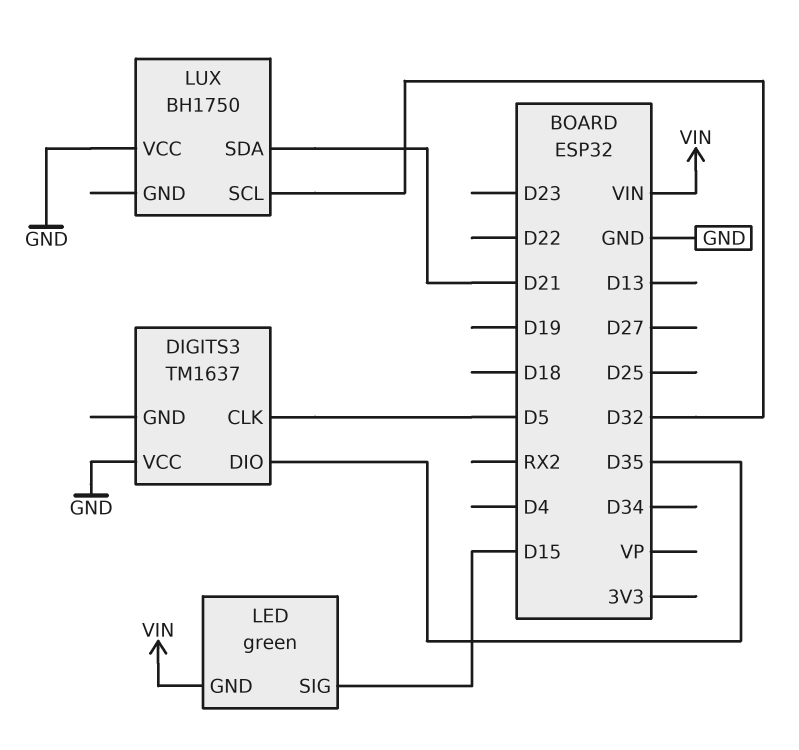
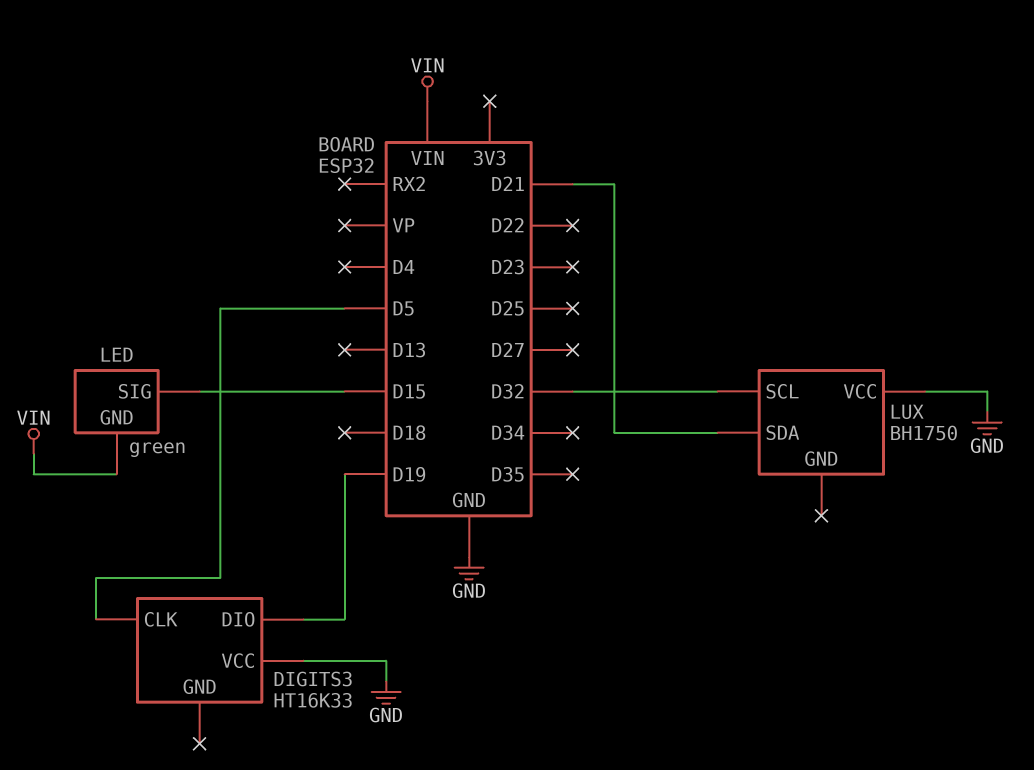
DIGITS3: TM1637 -> HT16K33
DIGITS3 pin DIO: D35 -> D19

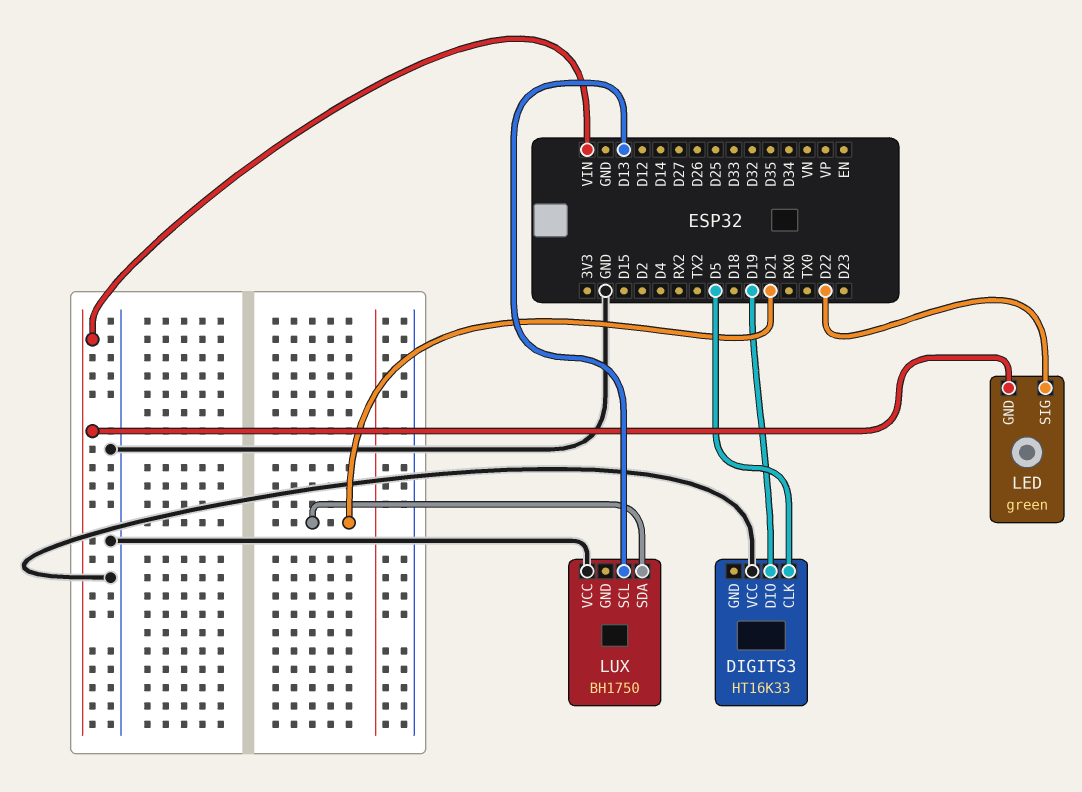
LED pin SIG: D15 -> D22
LUX pin SCL: D32 -> D13

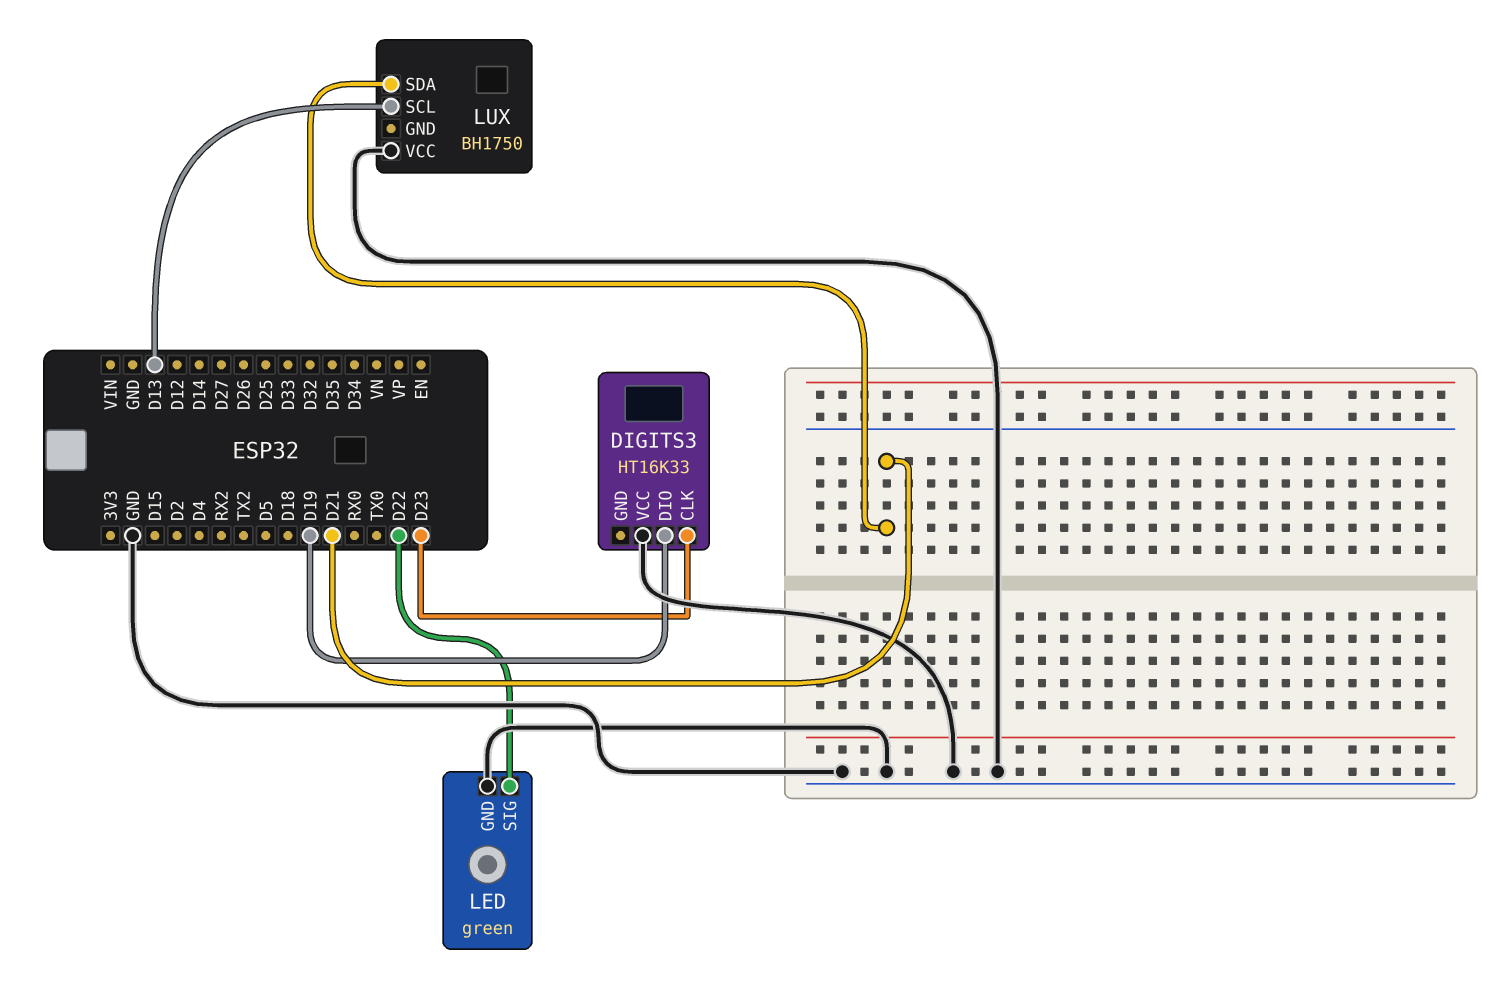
DIGITS3 pin CLK: D5 -> D23
LED pin GND: VIN -> GND

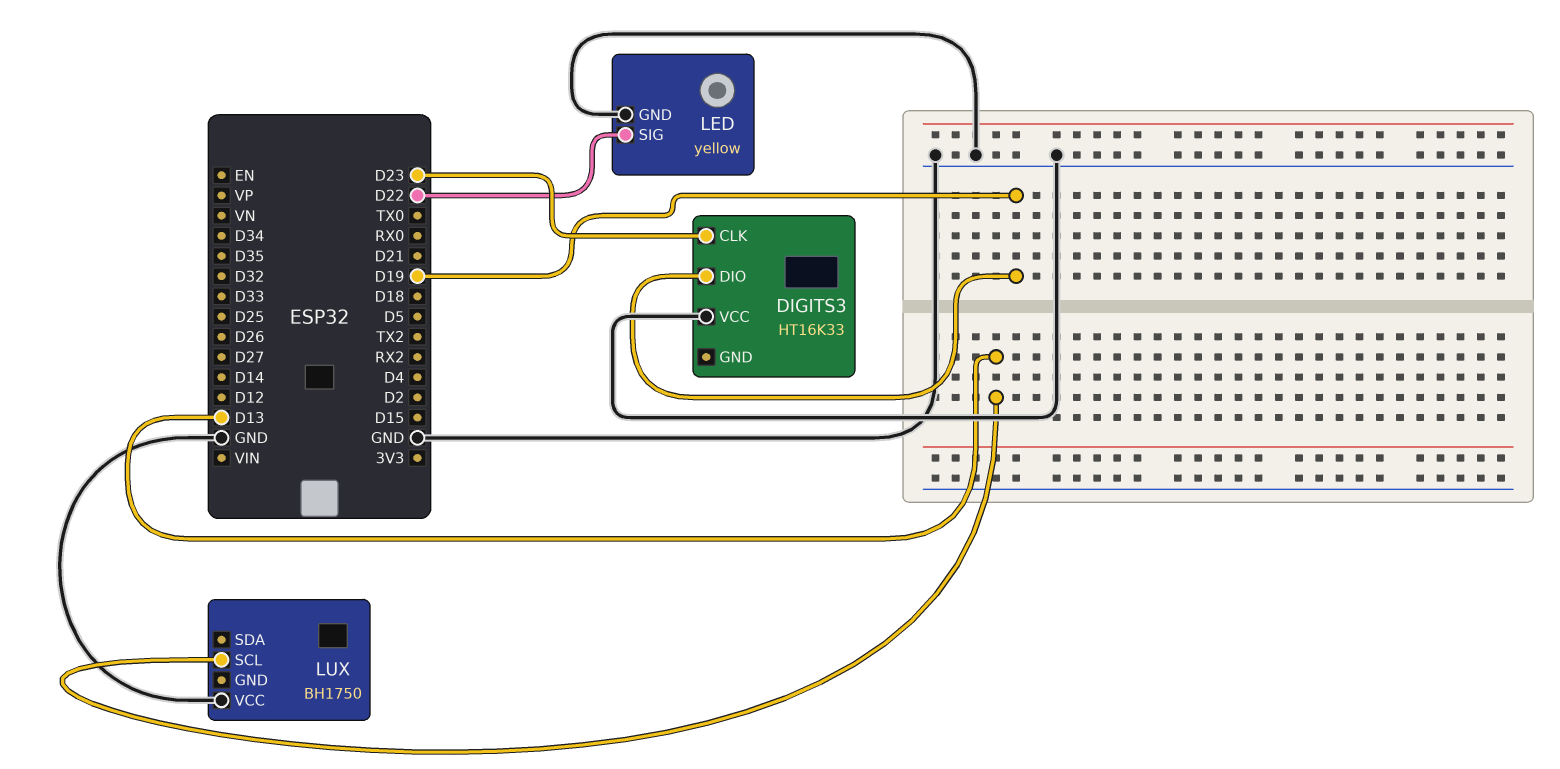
LED: green -> yellow
LUX pin SDA: D21 -> none

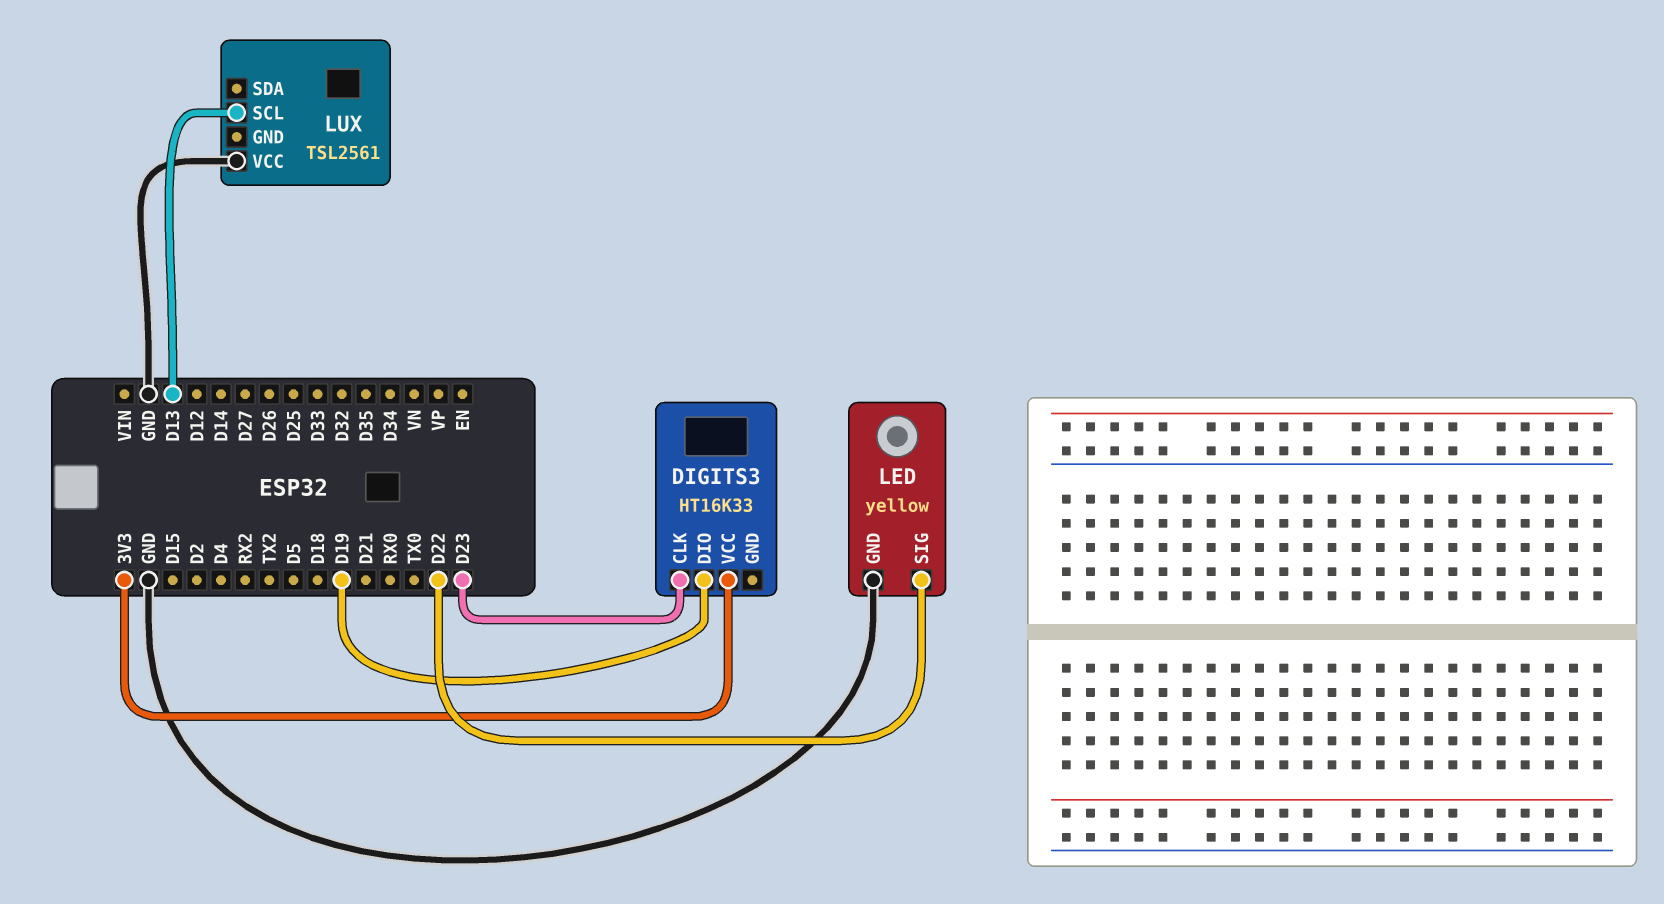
DIGITS3 pin VCC: GND -> 3V3
LUX: BH1750 -> TSL2561

